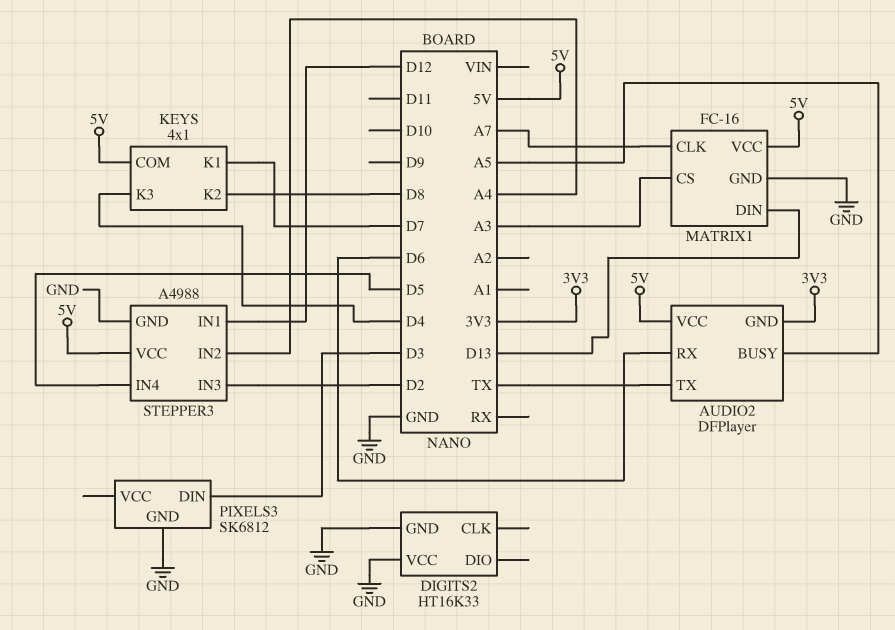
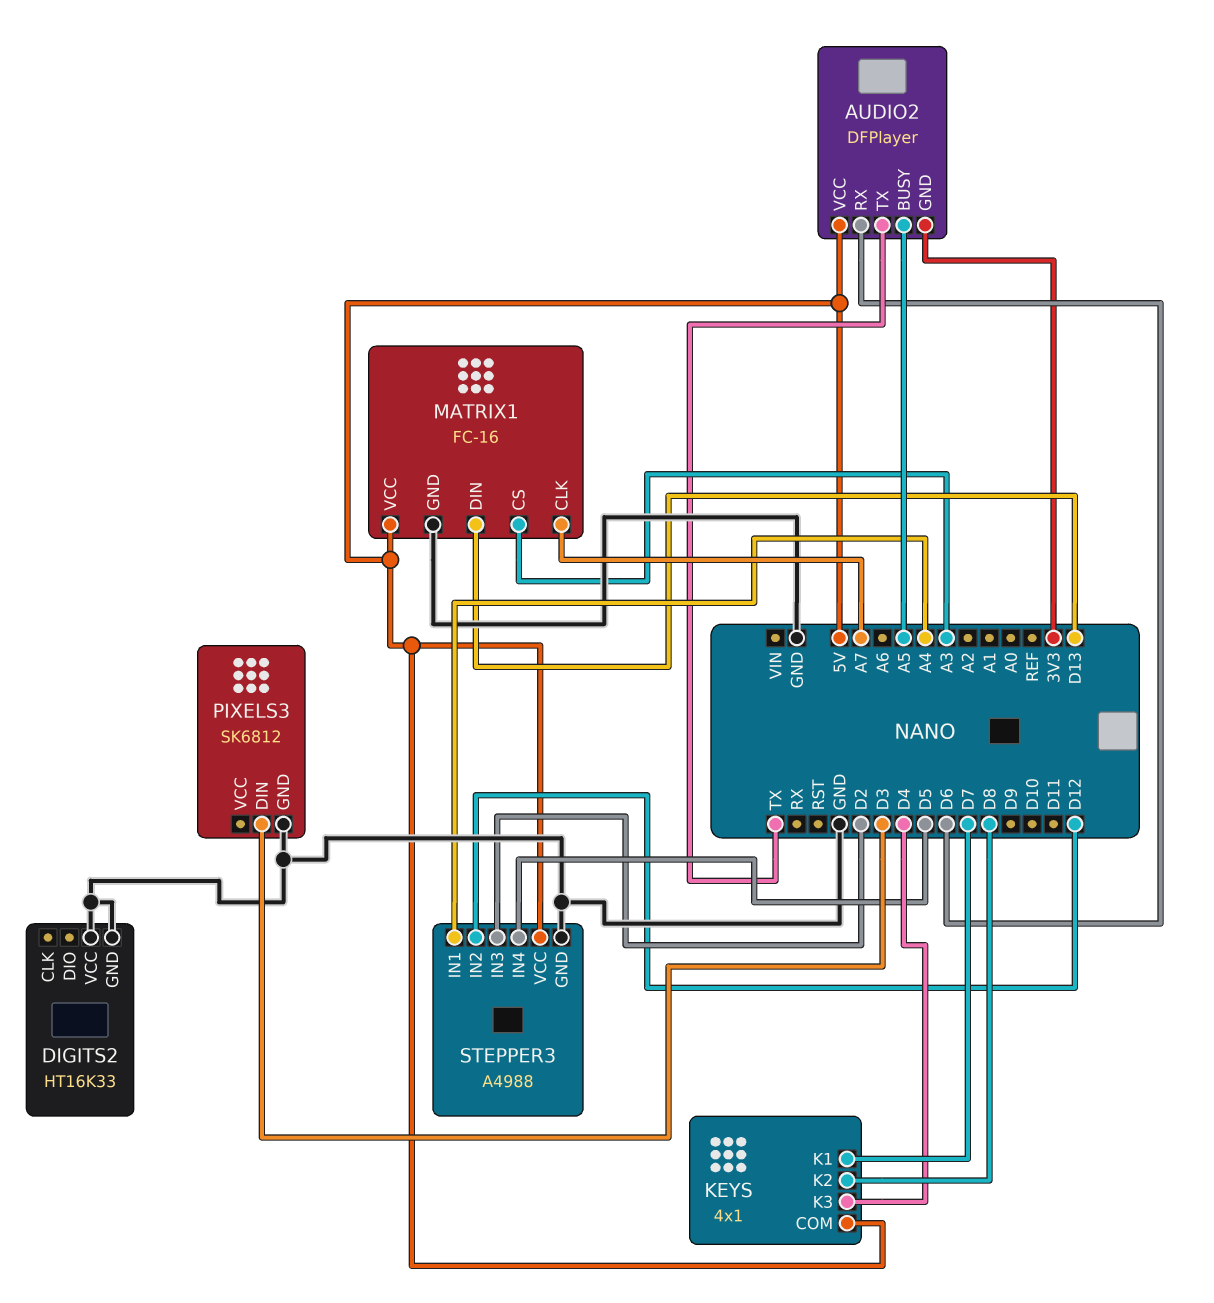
STEPPER3 pin IN1: D12 -> A4
STEPPER3 pin IN2: A4 -> D12

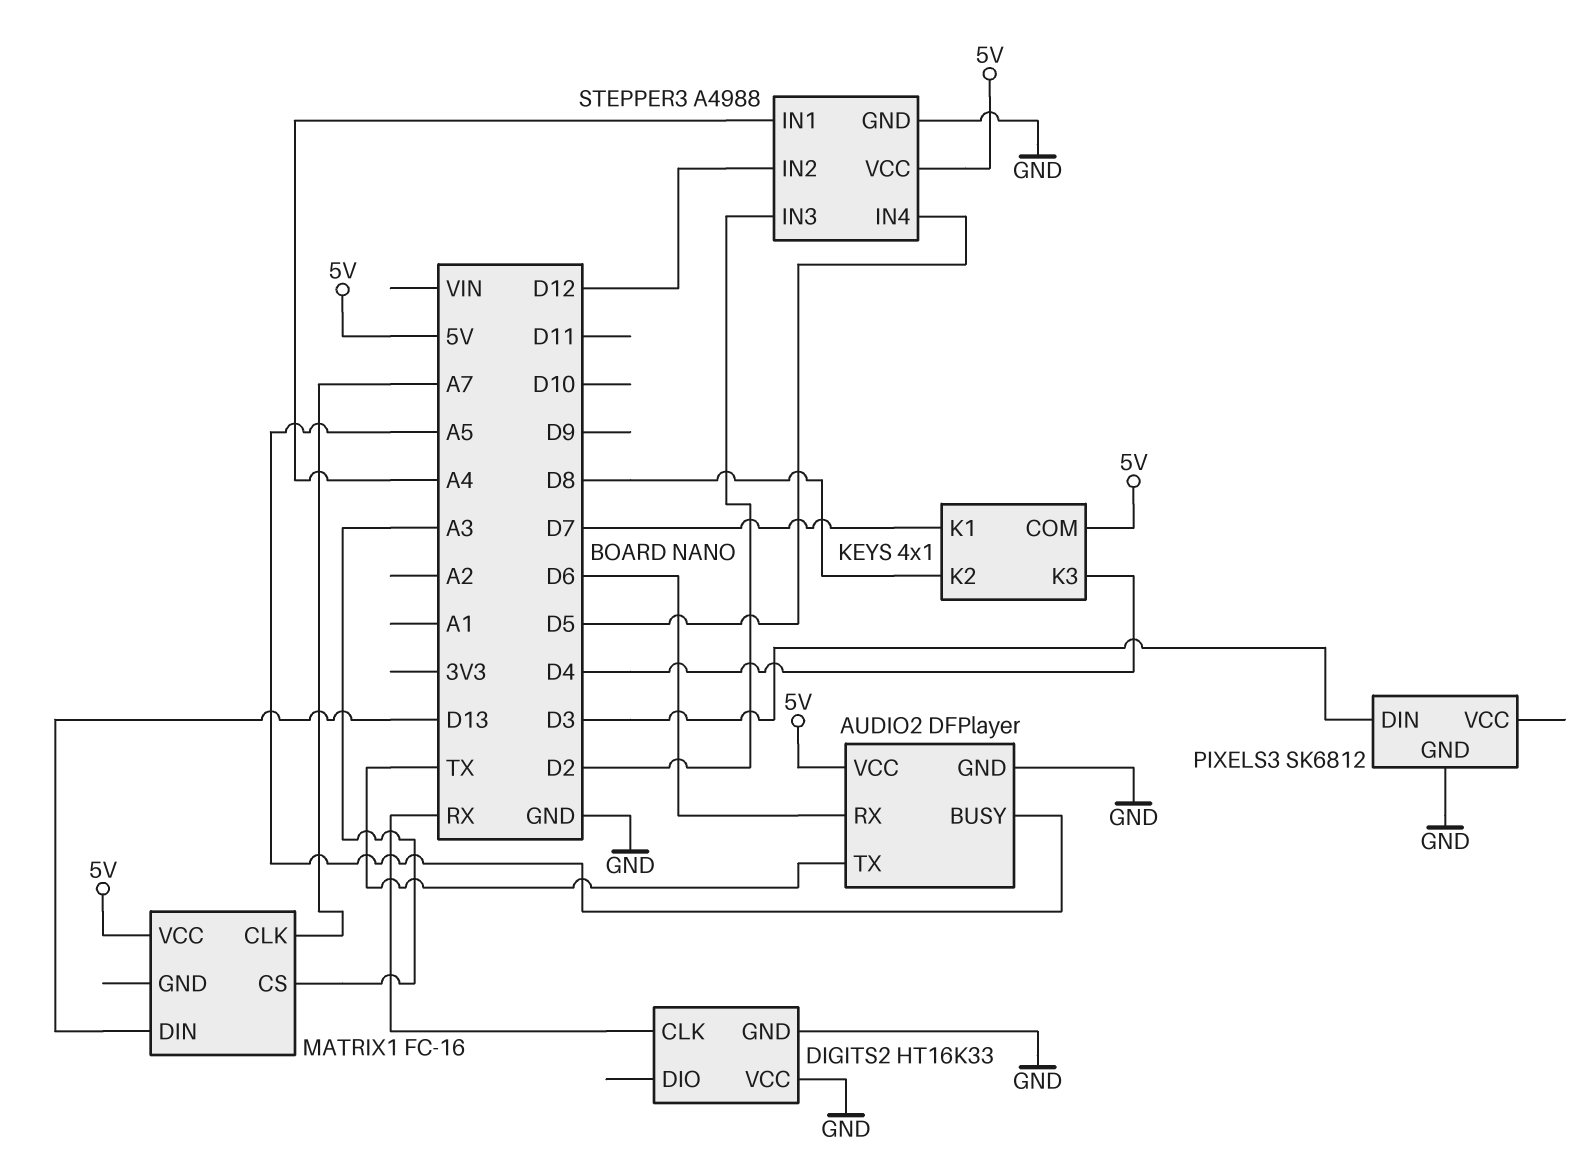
AUDIO2 pin GND: 3V3 -> GND
DIGITS2 pin CLK: none -> RX
MATRIX1 pin GND: GND -> none

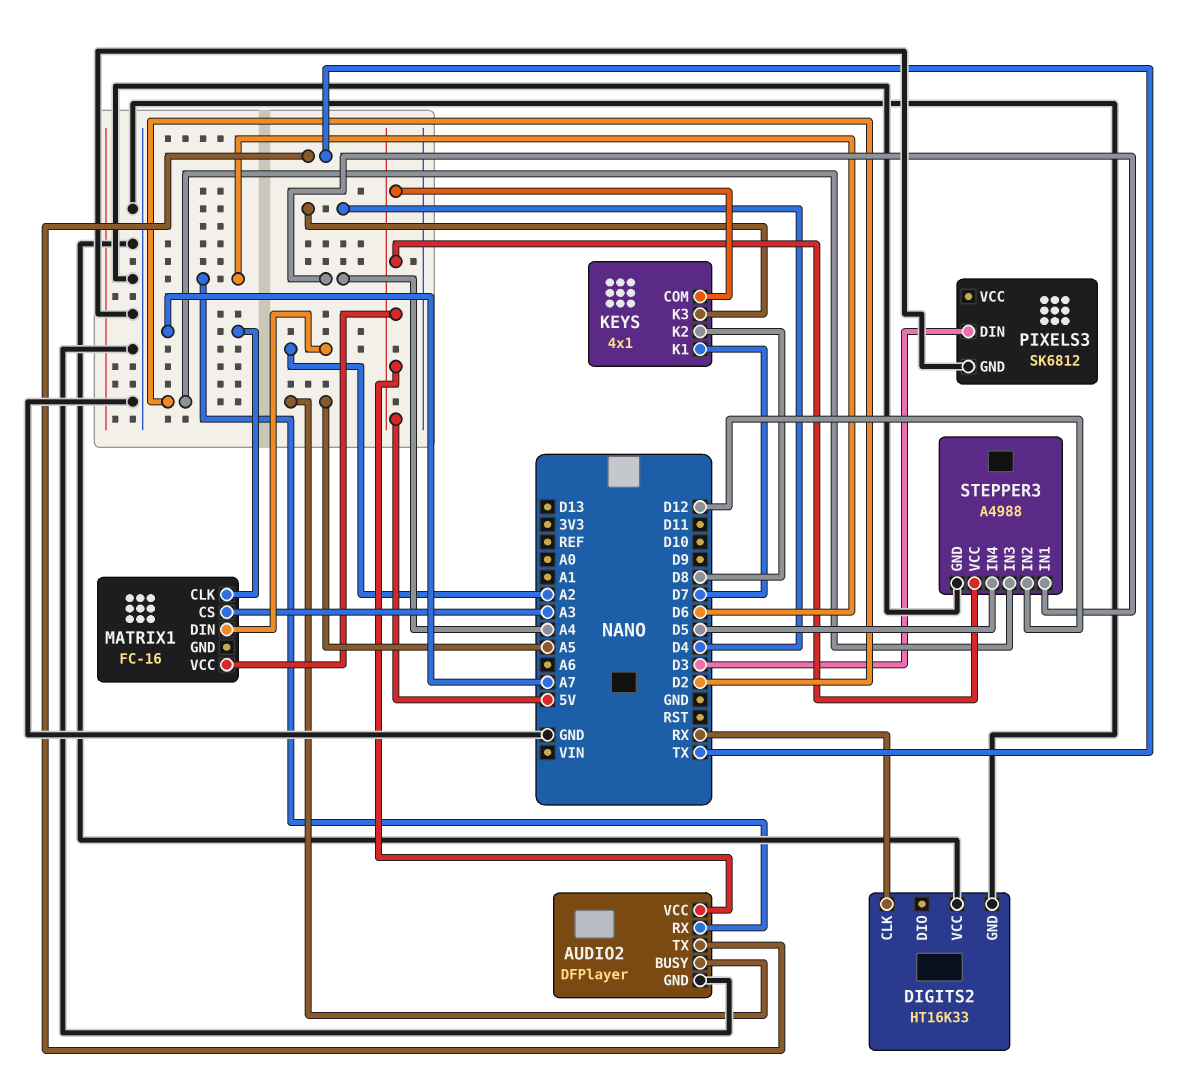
MATRIX1 pin DIN: D13 -> A2

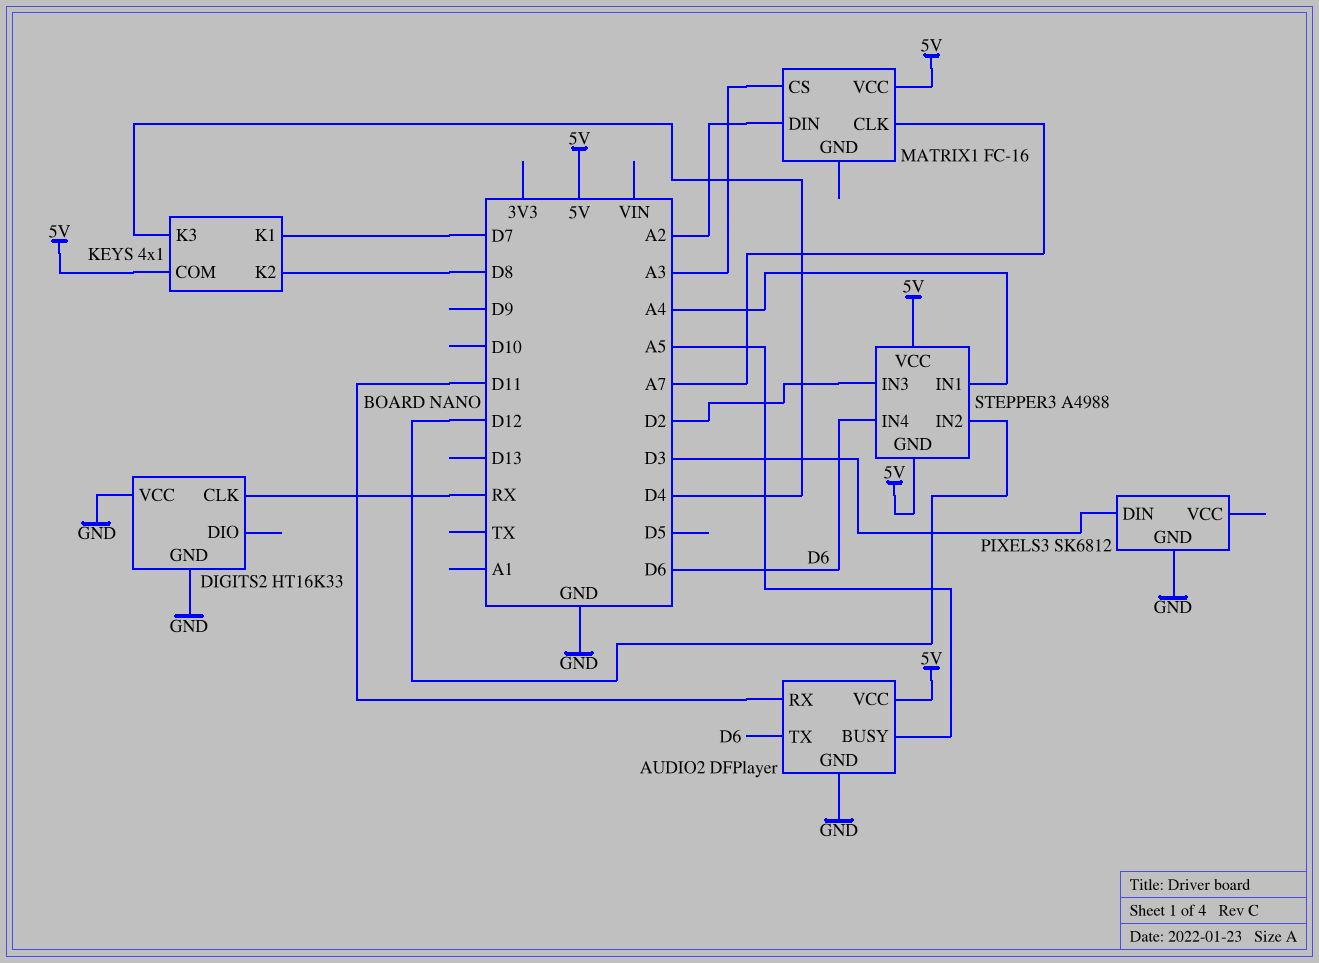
AUDIO2 pin RX: D6 -> D11
AUDIO2 pin TX: TX -> D6
STEPPER3 pin GND: GND -> 5V
STEPPER3 pin IN4: D5 -> D6

